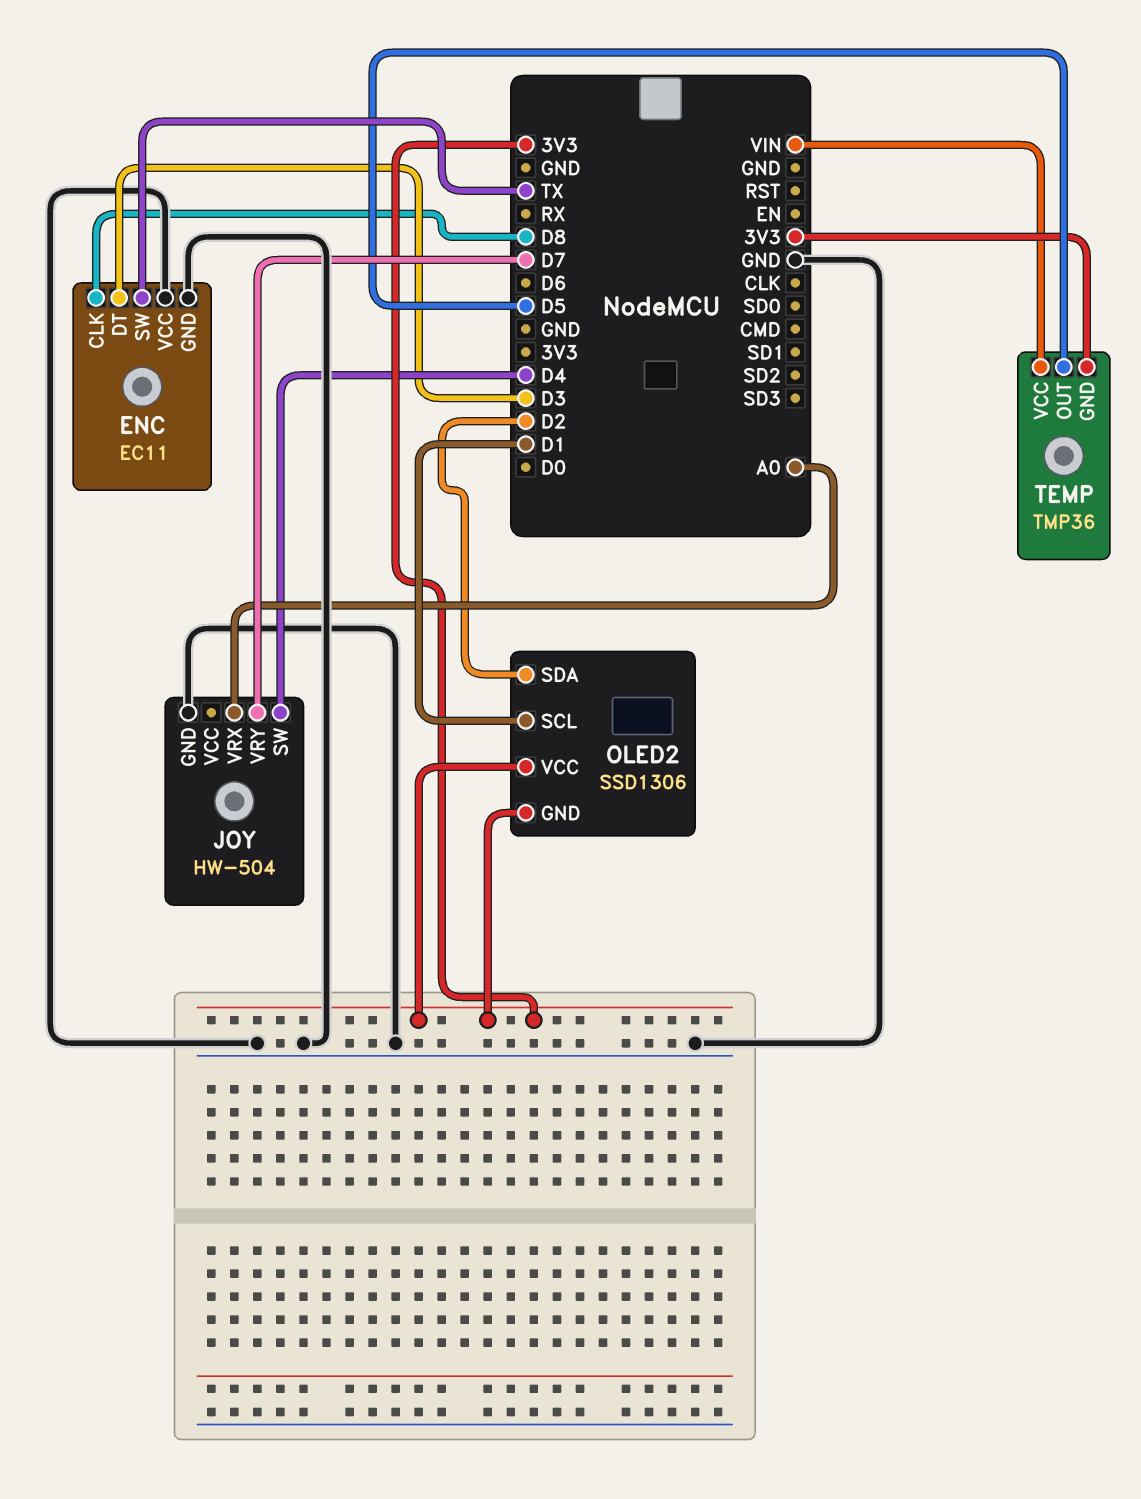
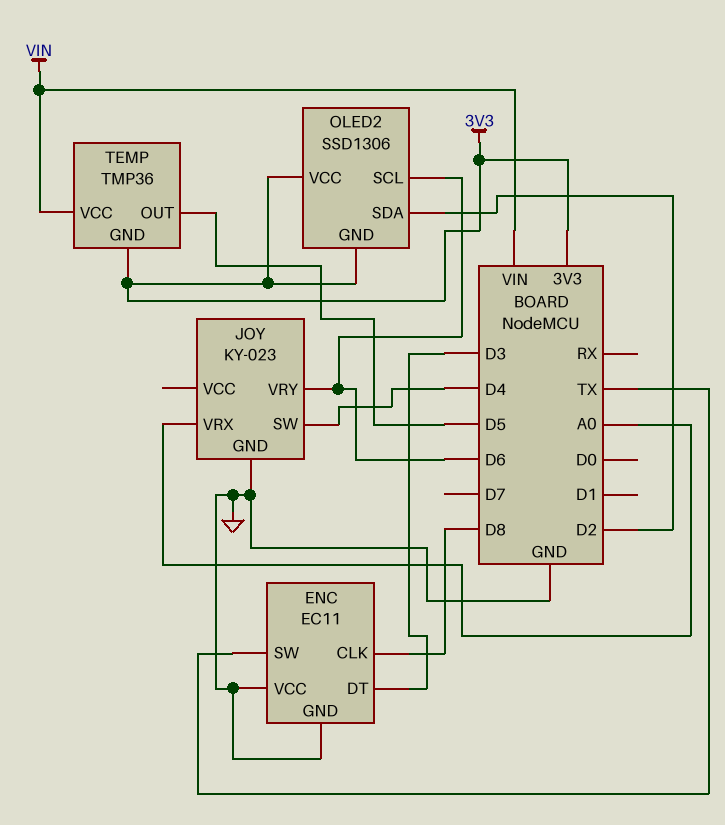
JOY: HW-504 -> KY-023
JOY pin VRY: D7 -> D6
OLED2 pin SCL: D1 -> D6

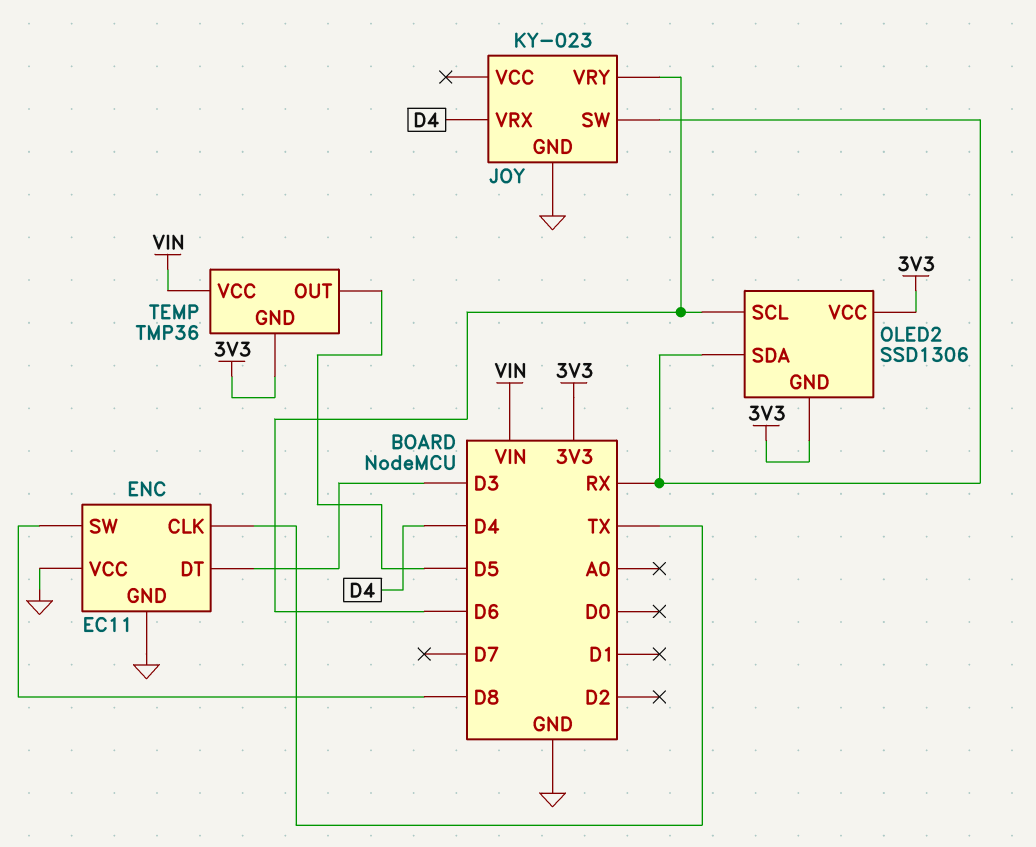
ENC pin CLK: D8 -> TX
ENC pin SW: TX -> D8
JOY pin SW: D4 -> RX
JOY pin VRX: A0 -> D4
OLED2 pin SDA: D2 -> RX

